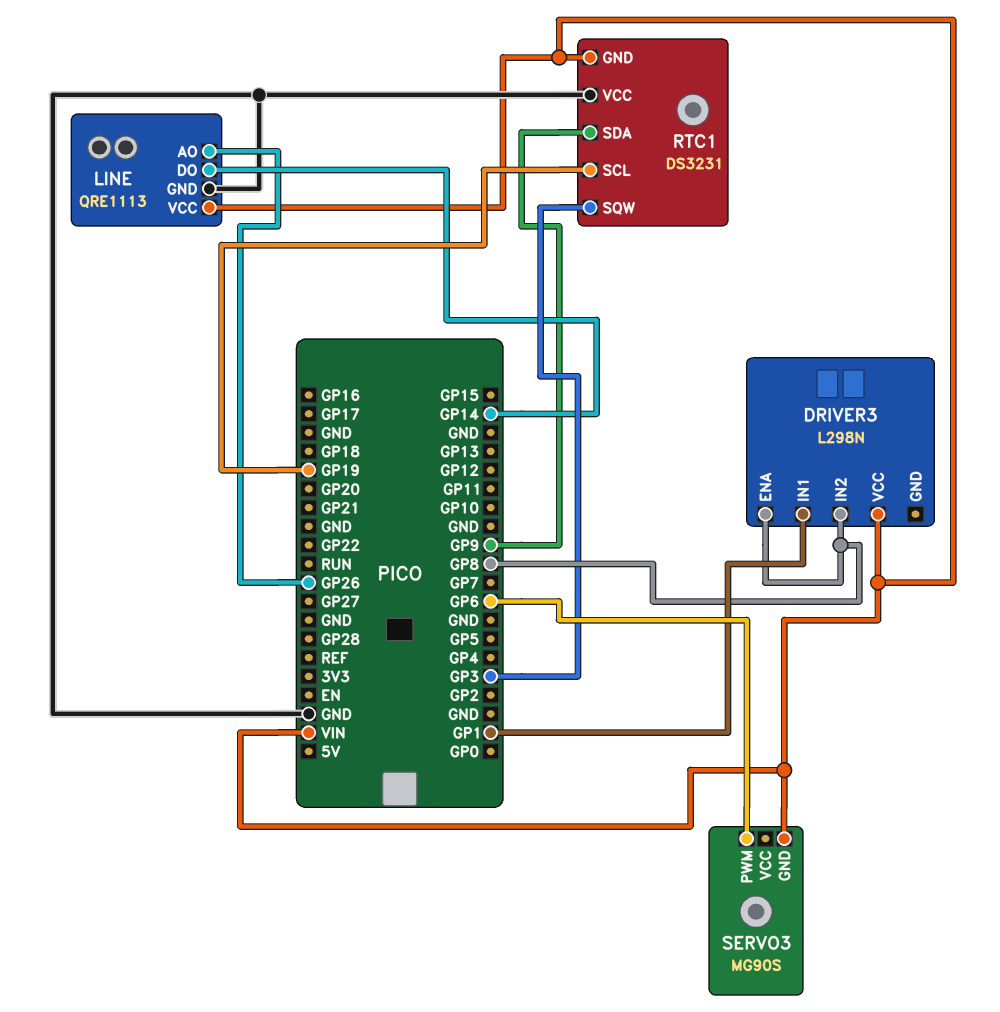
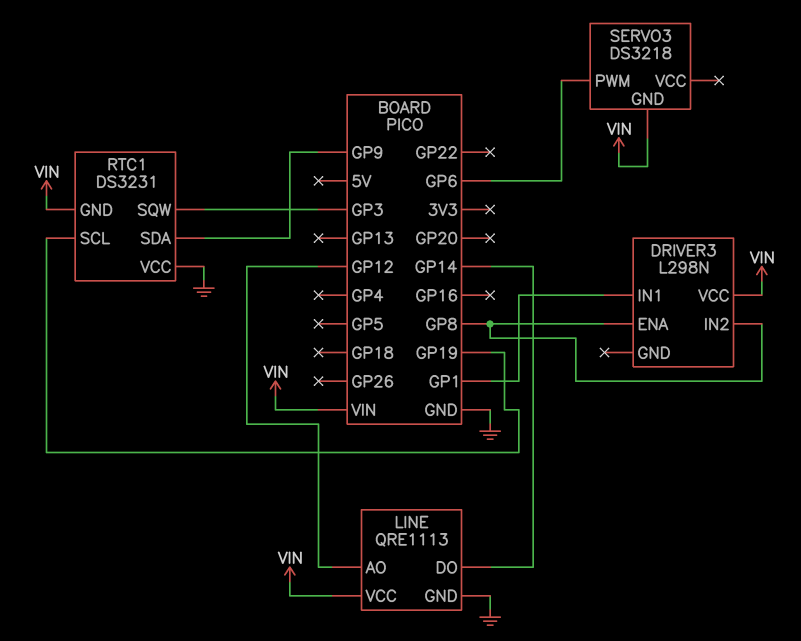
LINE pin AO: GP26 -> GP12
SERVO3: MG90S -> DS3218

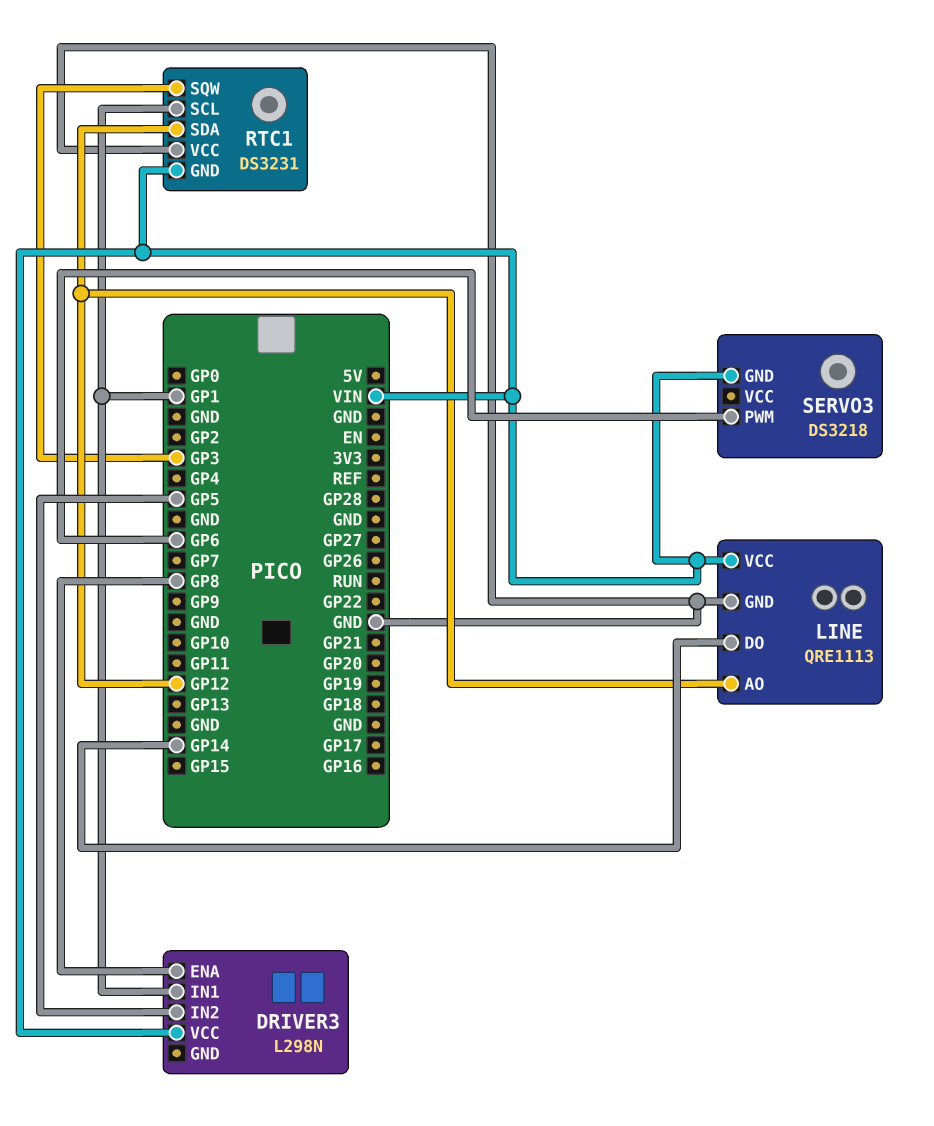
DRIVER3 pin IN2: GP8 -> GP5
RTC1 pin SCL: GP19 -> GP1
RTC1 pin SDA: GP9 -> GP12

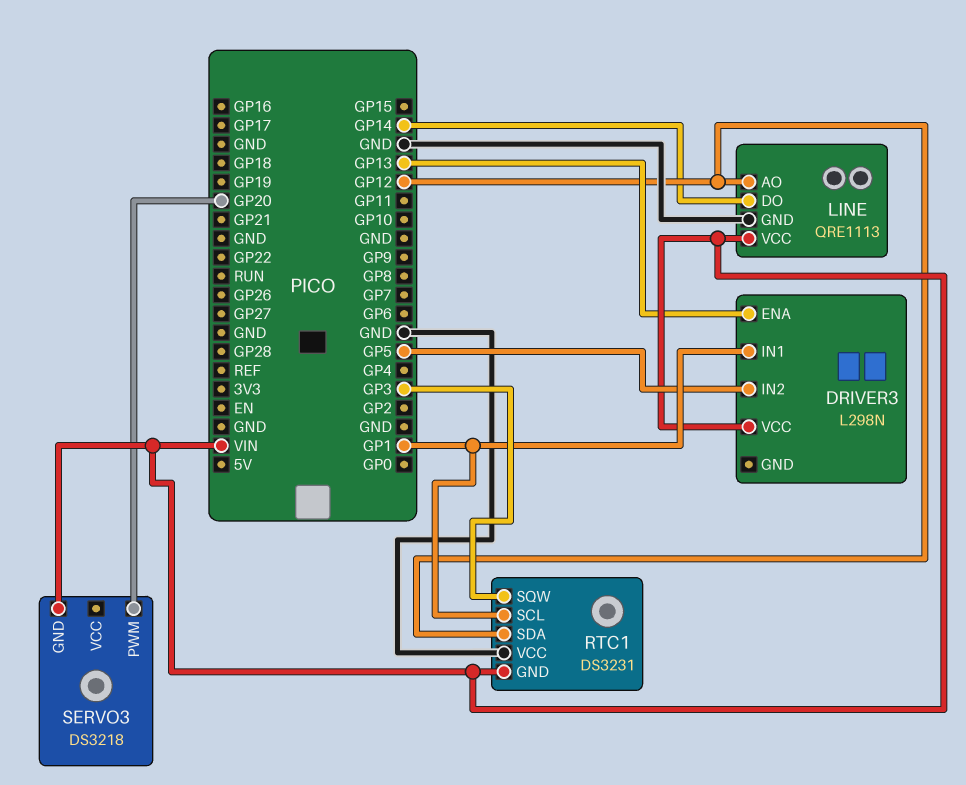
DRIVER3 pin ENA: GP8 -> GP13
SERVO3 pin PWM: GP6 -> GP20

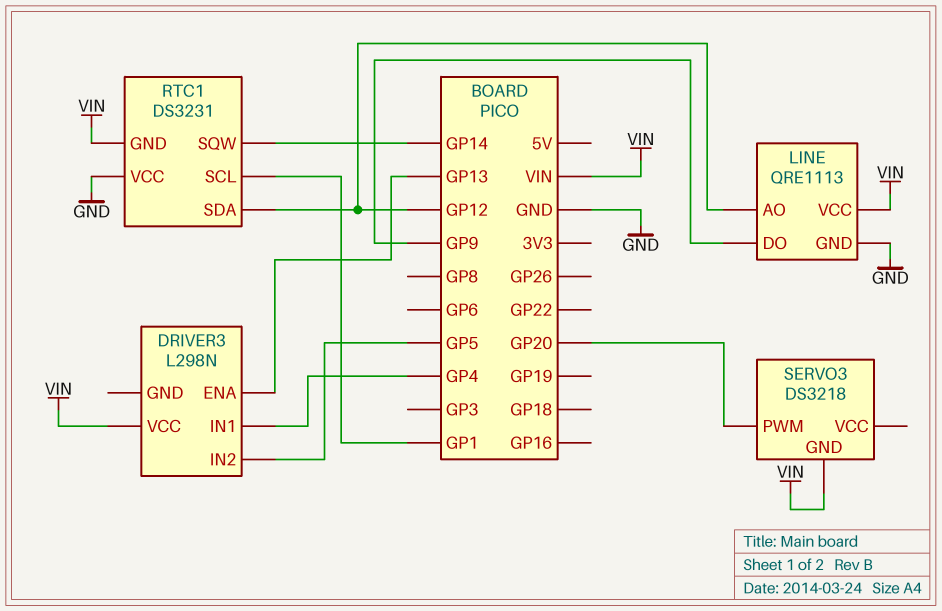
DRIVER3 pin IN1: GP1 -> GP4
LINE pin DO: GP14 -> GP9
RTC1 pin SQW: GP3 -> GP14

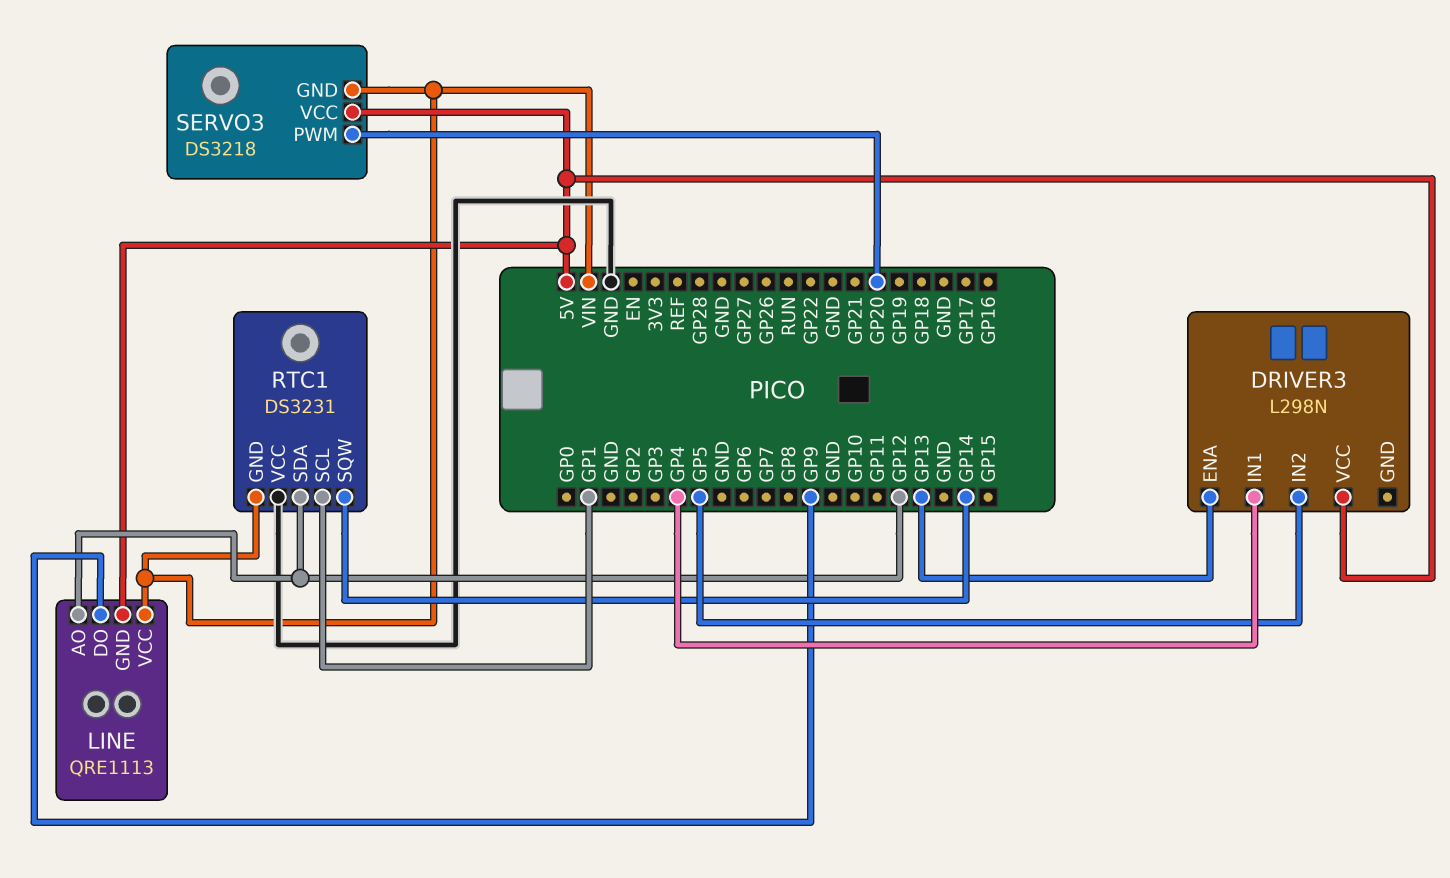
DRIVER3 pin VCC: VIN -> 5V
LINE pin GND: GND -> 5V
SERVO3 pin VCC: none -> 5V

